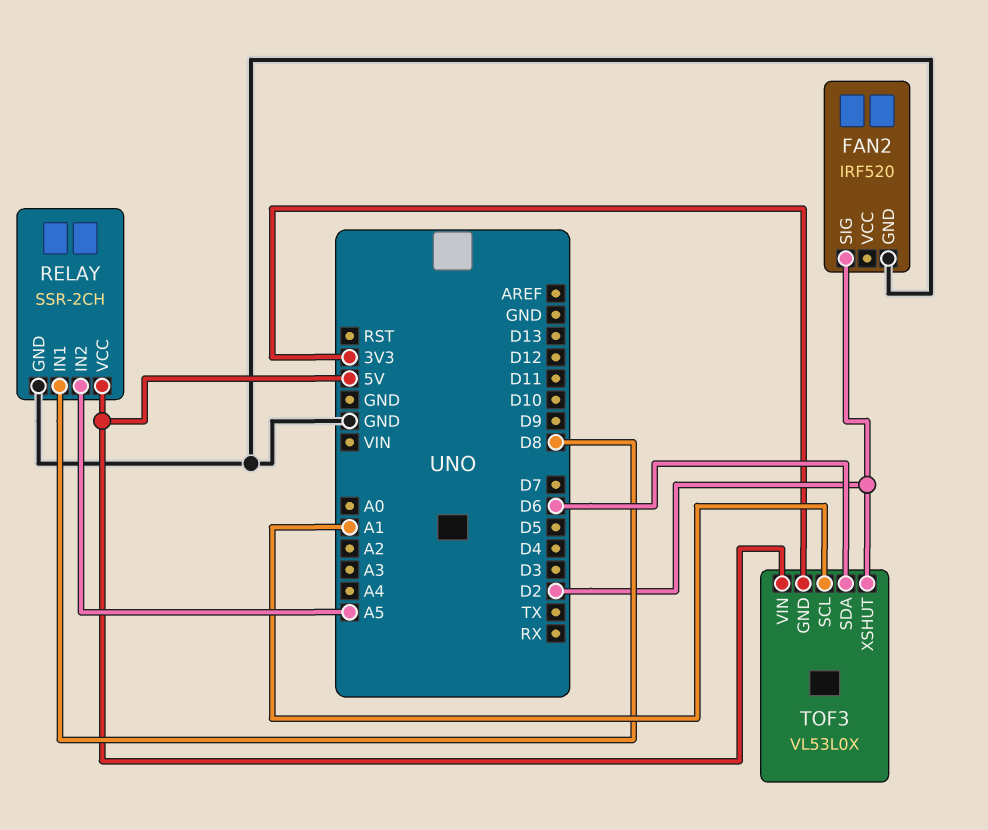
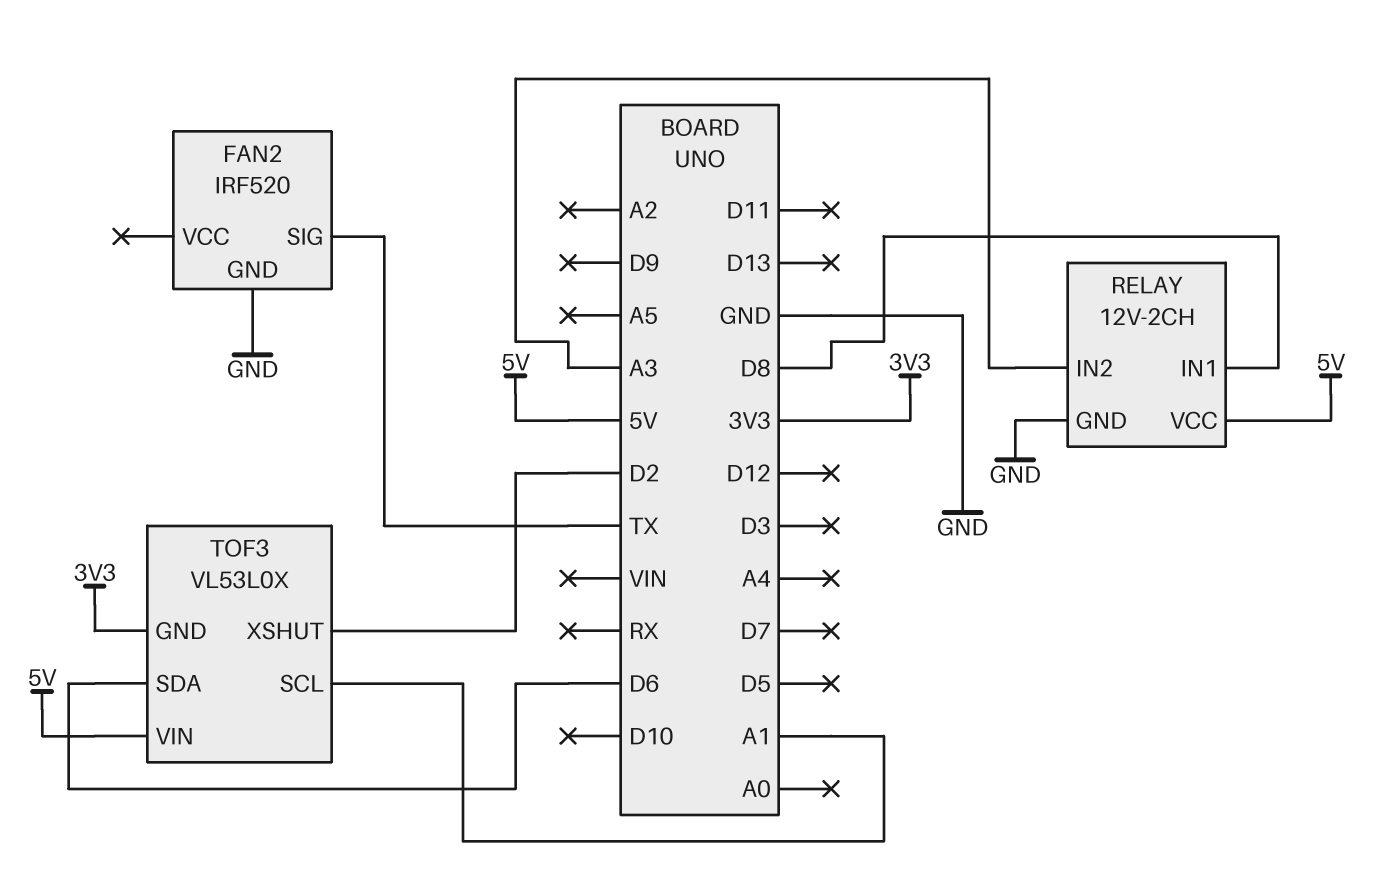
FAN2 pin SIG: D2 -> TX
RELAY: SSR-2CH -> 12V-2CH
RELAY pin IN2: A5 -> A3

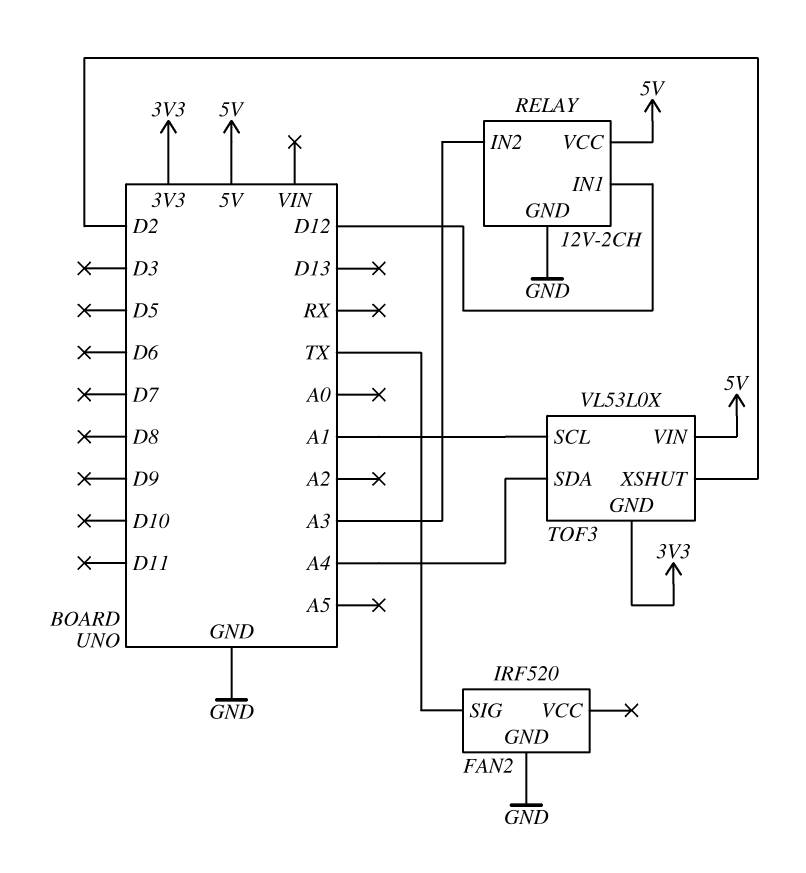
RELAY pin IN1: D8 -> D12
TOF3 pin SDA: D6 -> A4

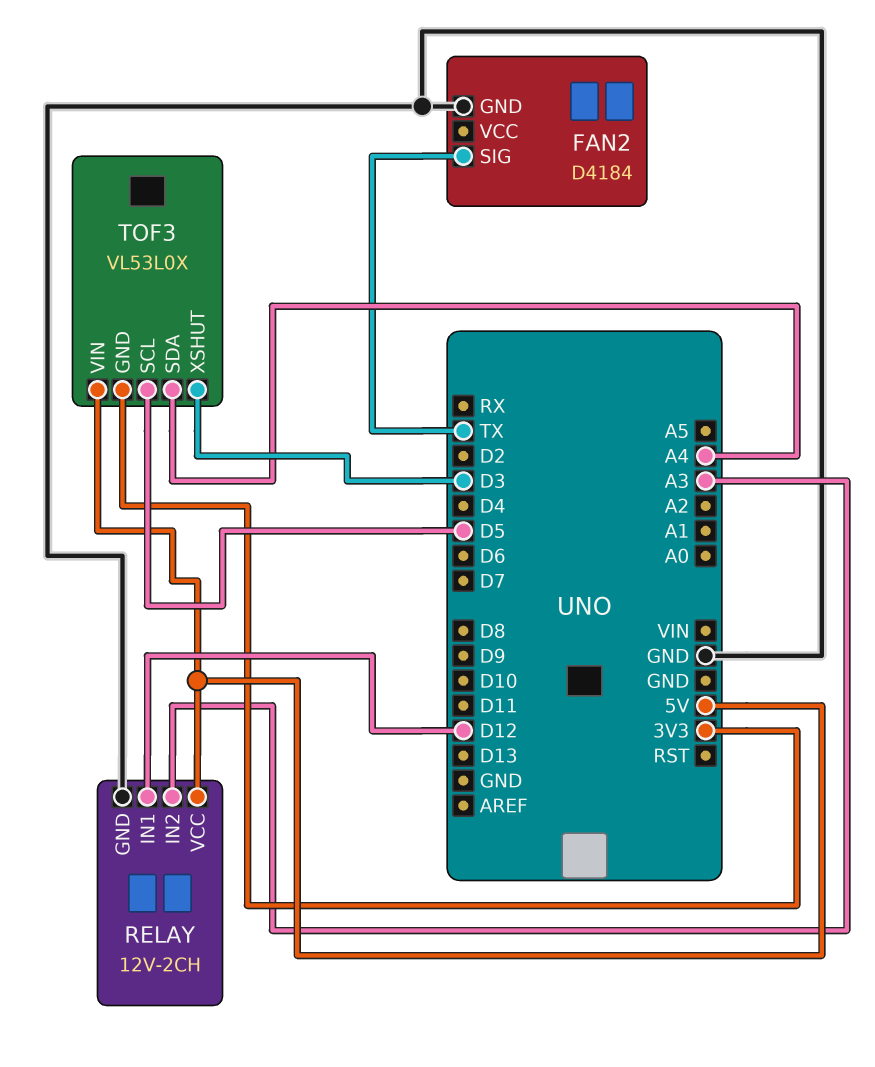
FAN2: IRF520 -> D4184
TOF3 pin SCL: A1 -> D5
TOF3 pin XSHUT: D2 -> D3

